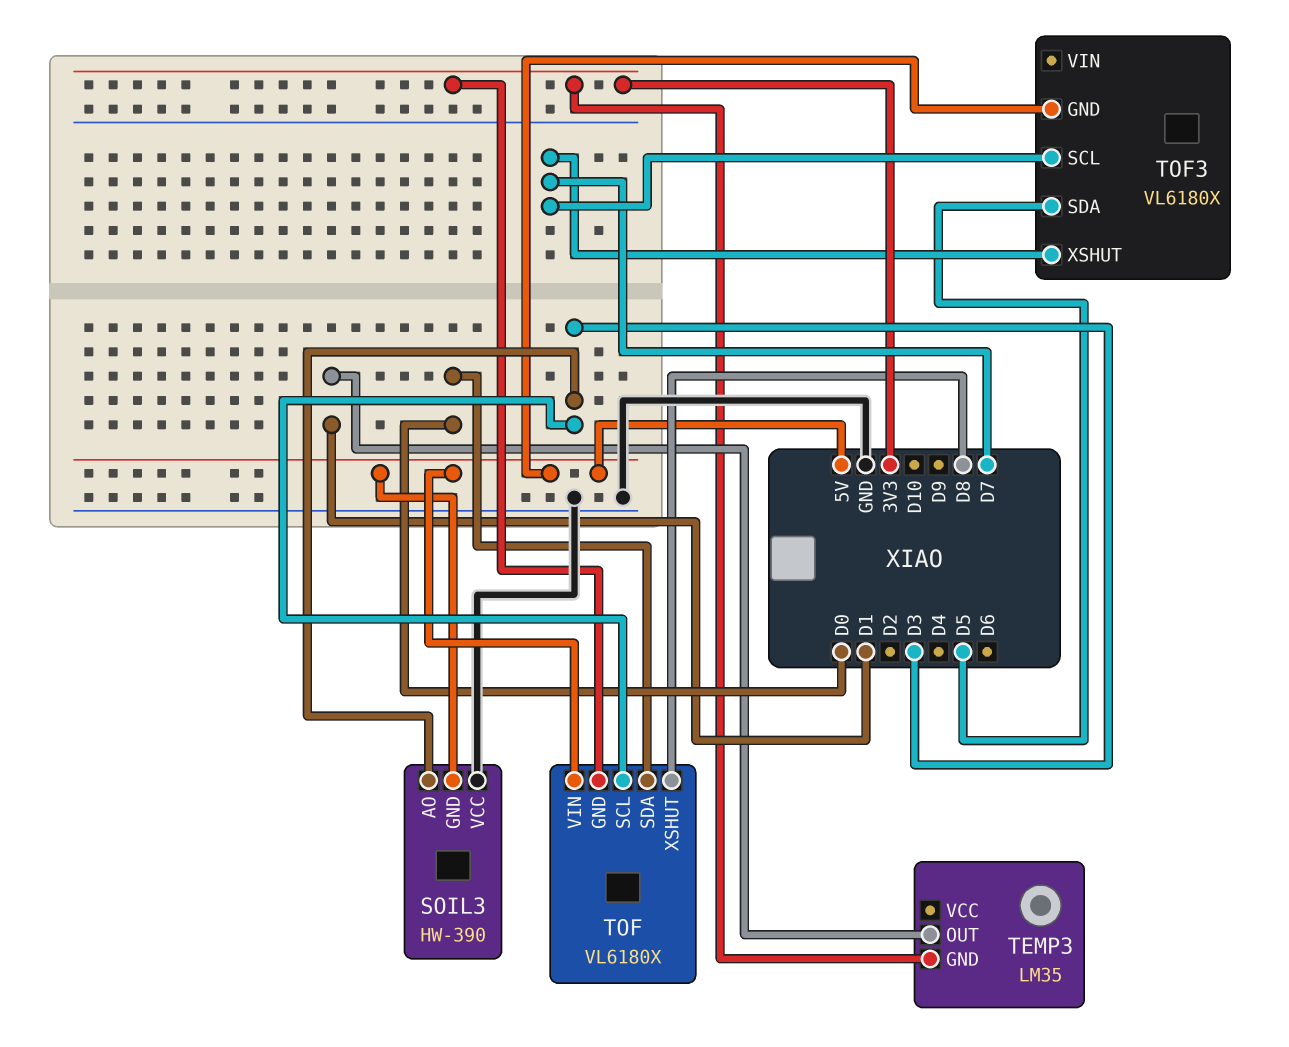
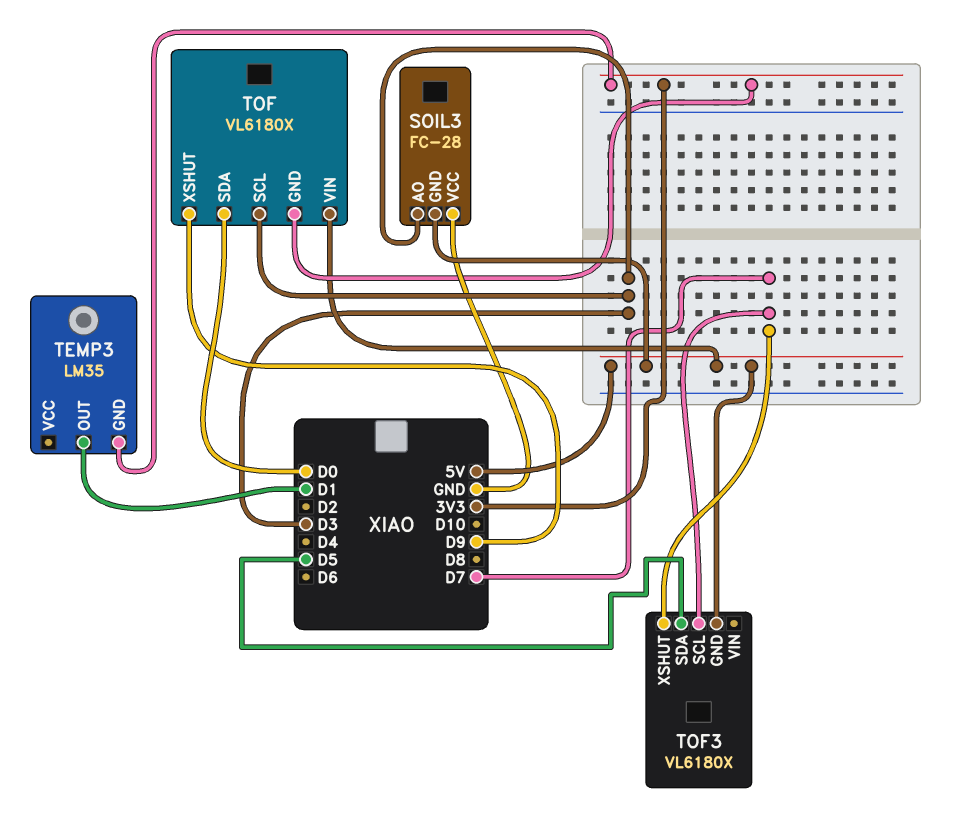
SOIL3: HW-390 -> FC-28
TOF pin XSHUT: D8 -> D9

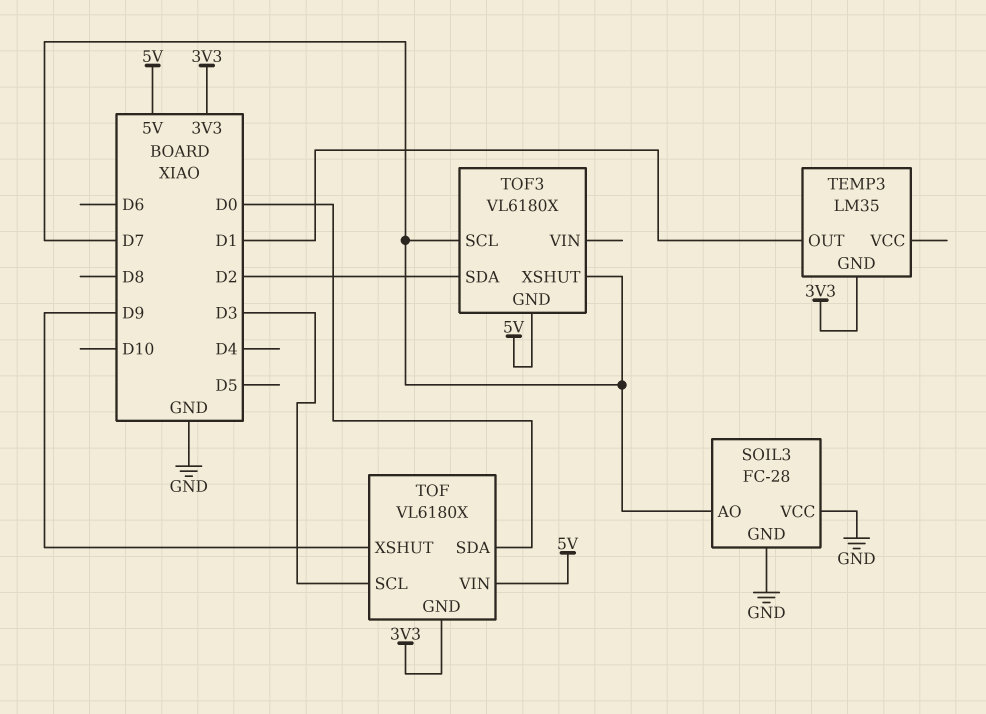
SOIL3 pin AO: D3 -> D7
SOIL3 pin GND: 5V -> GND
TOF3 pin SDA: D5 -> D2

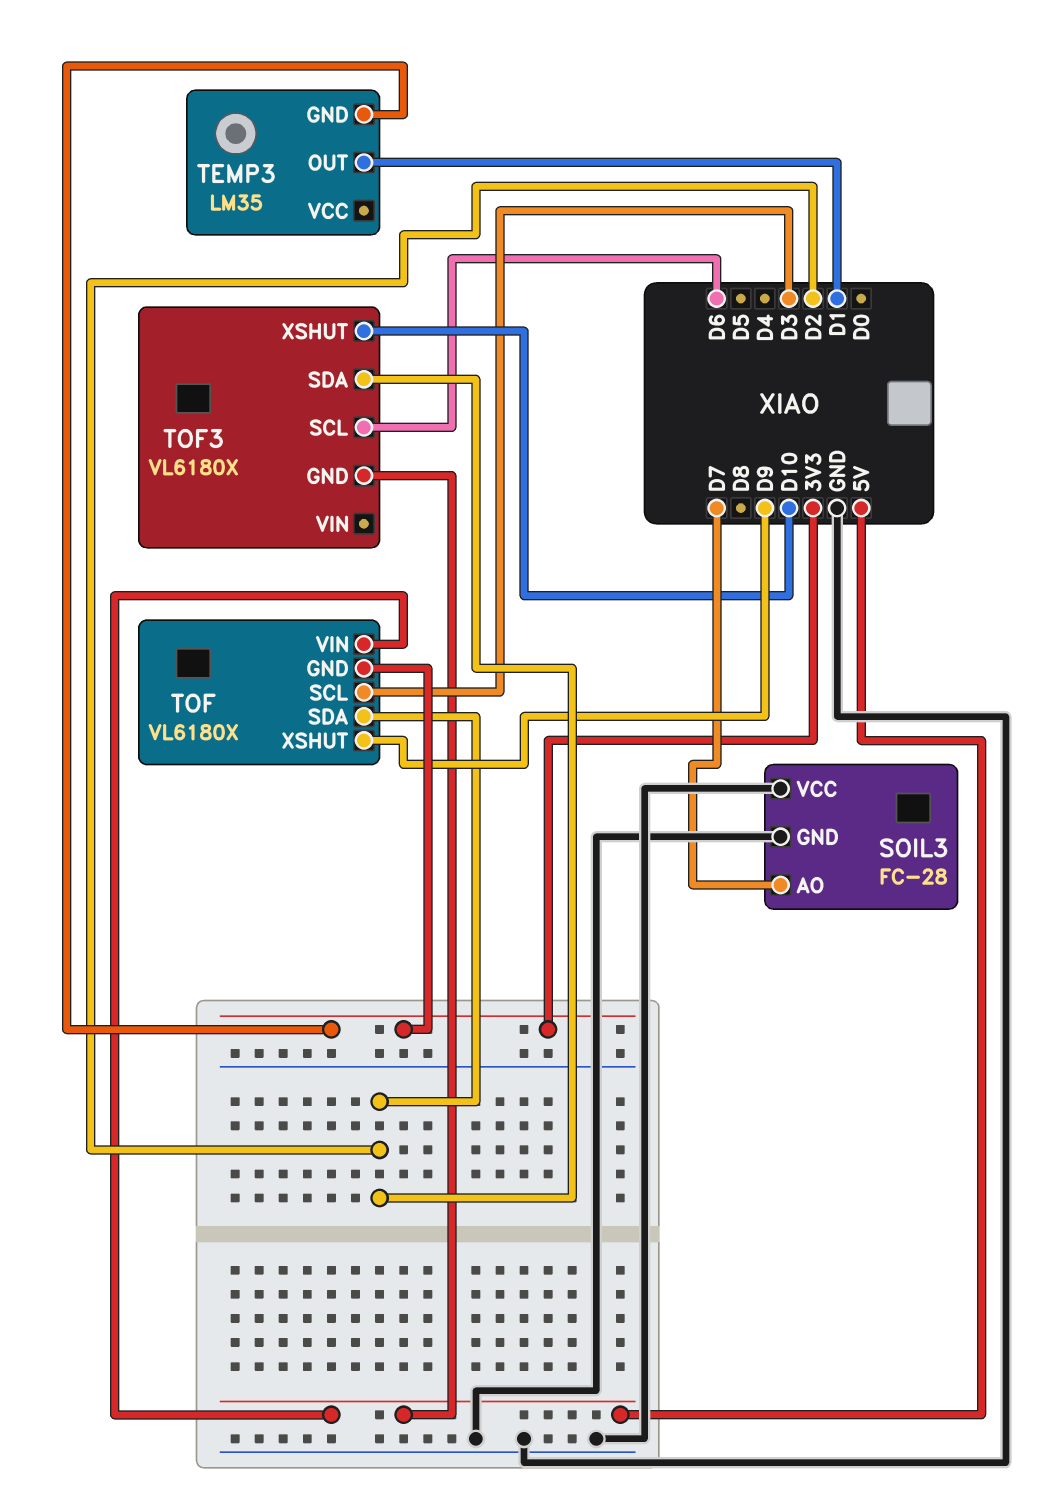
TOF pin SDA: D0 -> D2
TOF3 pin SCL: D7 -> D6
TOF3 pin XSHUT: D7 -> D10

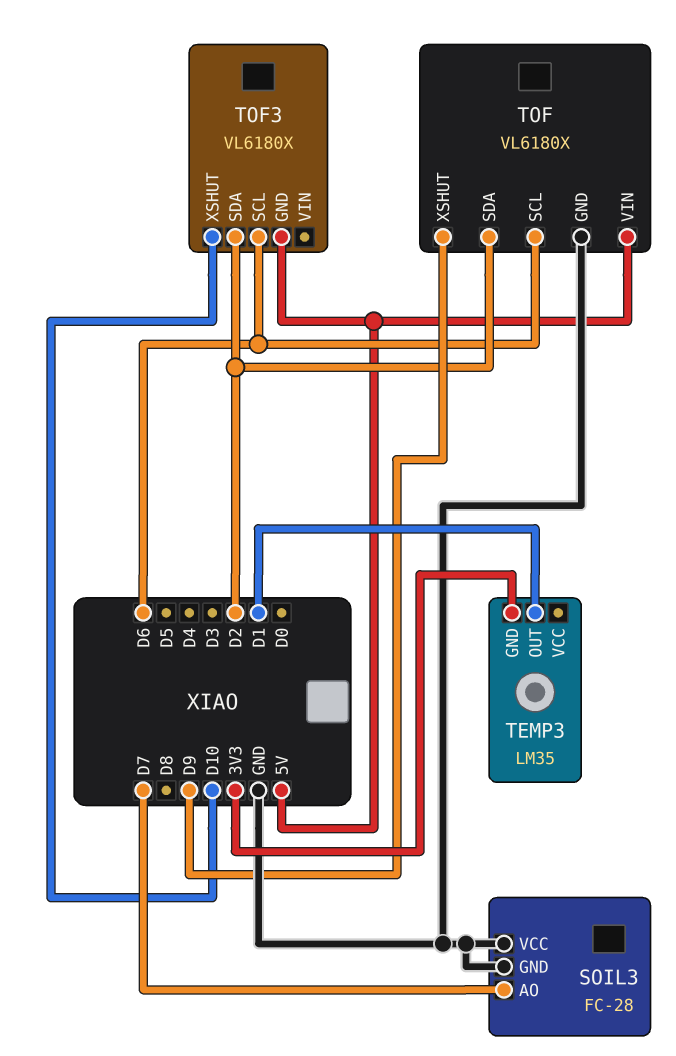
TOF pin GND: 3V3 -> GND
TOF pin SCL: D3 -> D6

